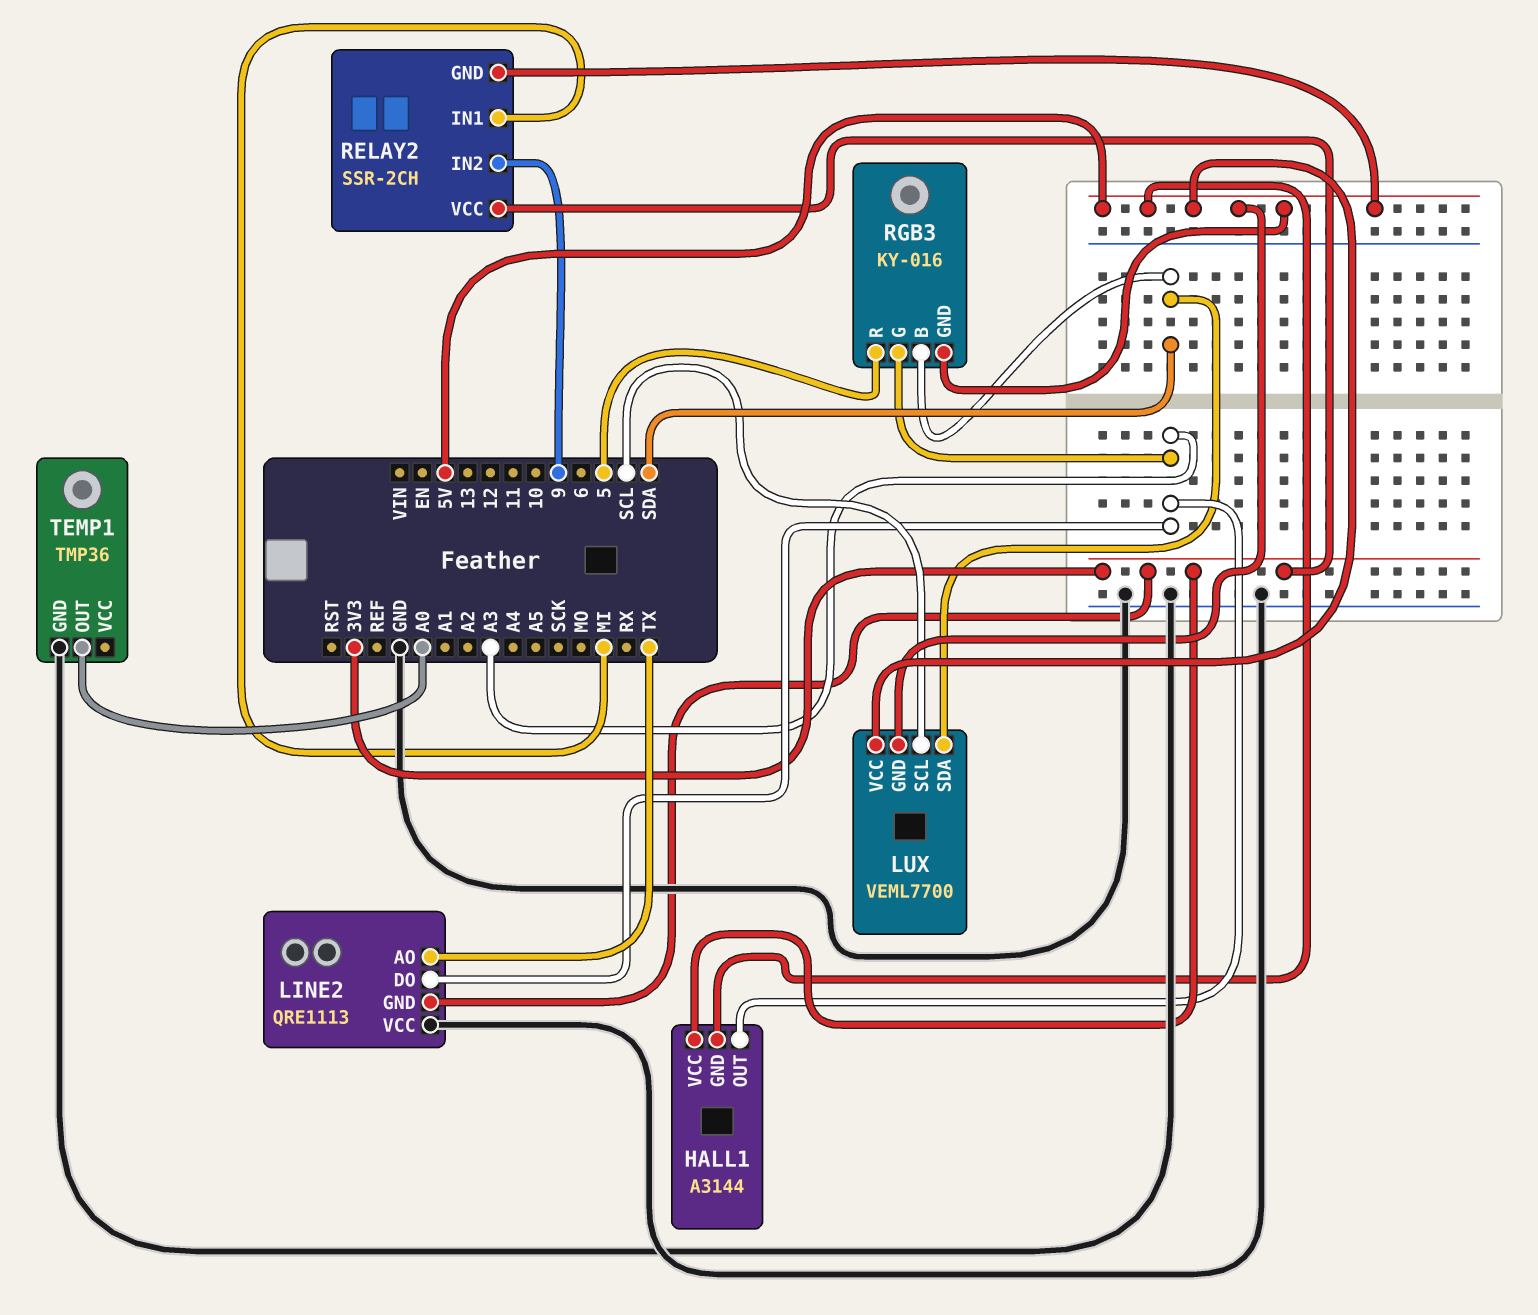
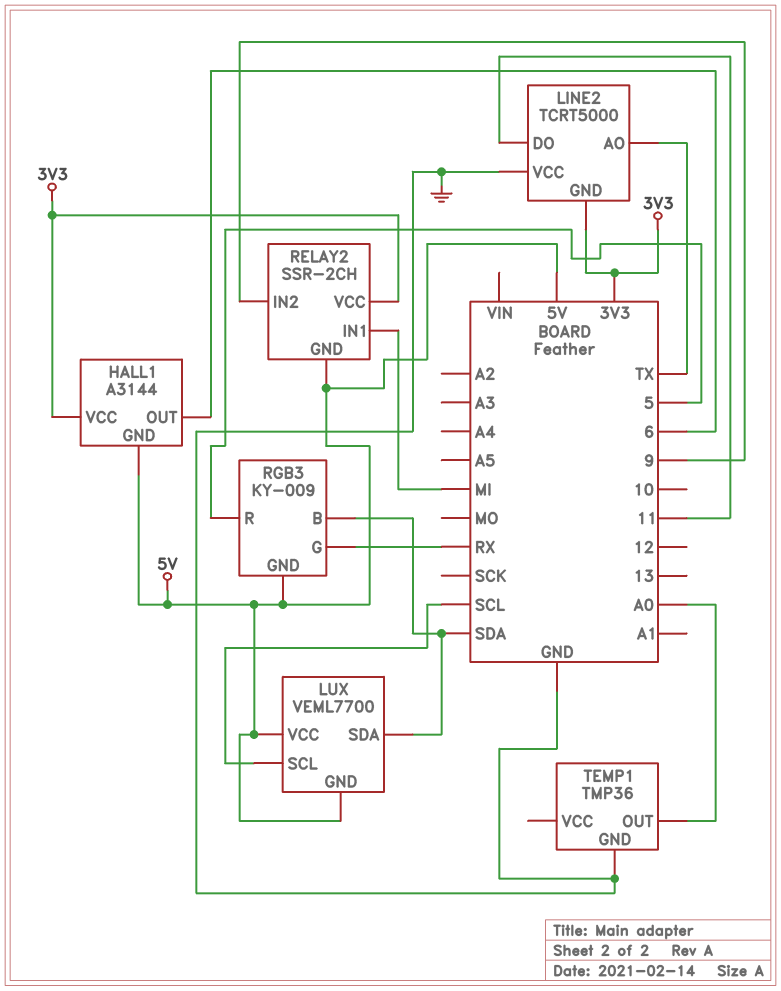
HALL1 pin OUT: A3 -> 6
LINE2: QRE1113 -> TCRT5000
LINE2 pin DO: A3 -> 11
RGB3: KY-016 -> KY-009
RGB3 pin G: A3 -> RX

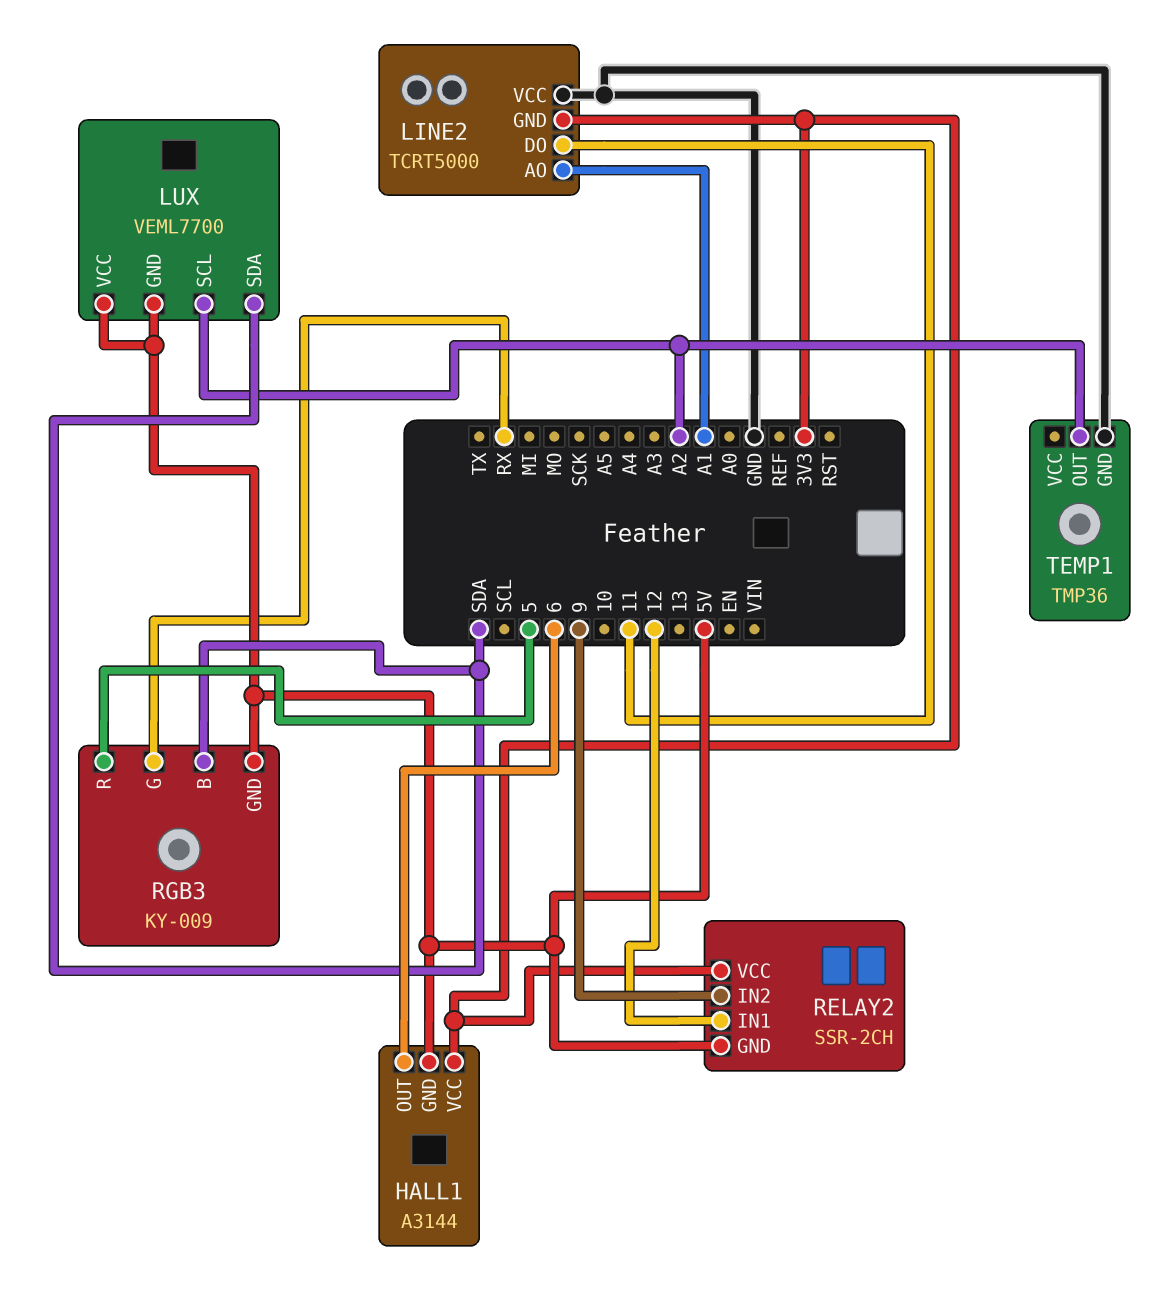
LINE2 pin AO: TX -> A1
LUX pin SCL: SCL -> A2
RELAY2 pin IN1: MI -> 12
TEMP1 pin OUT: A0 -> A2

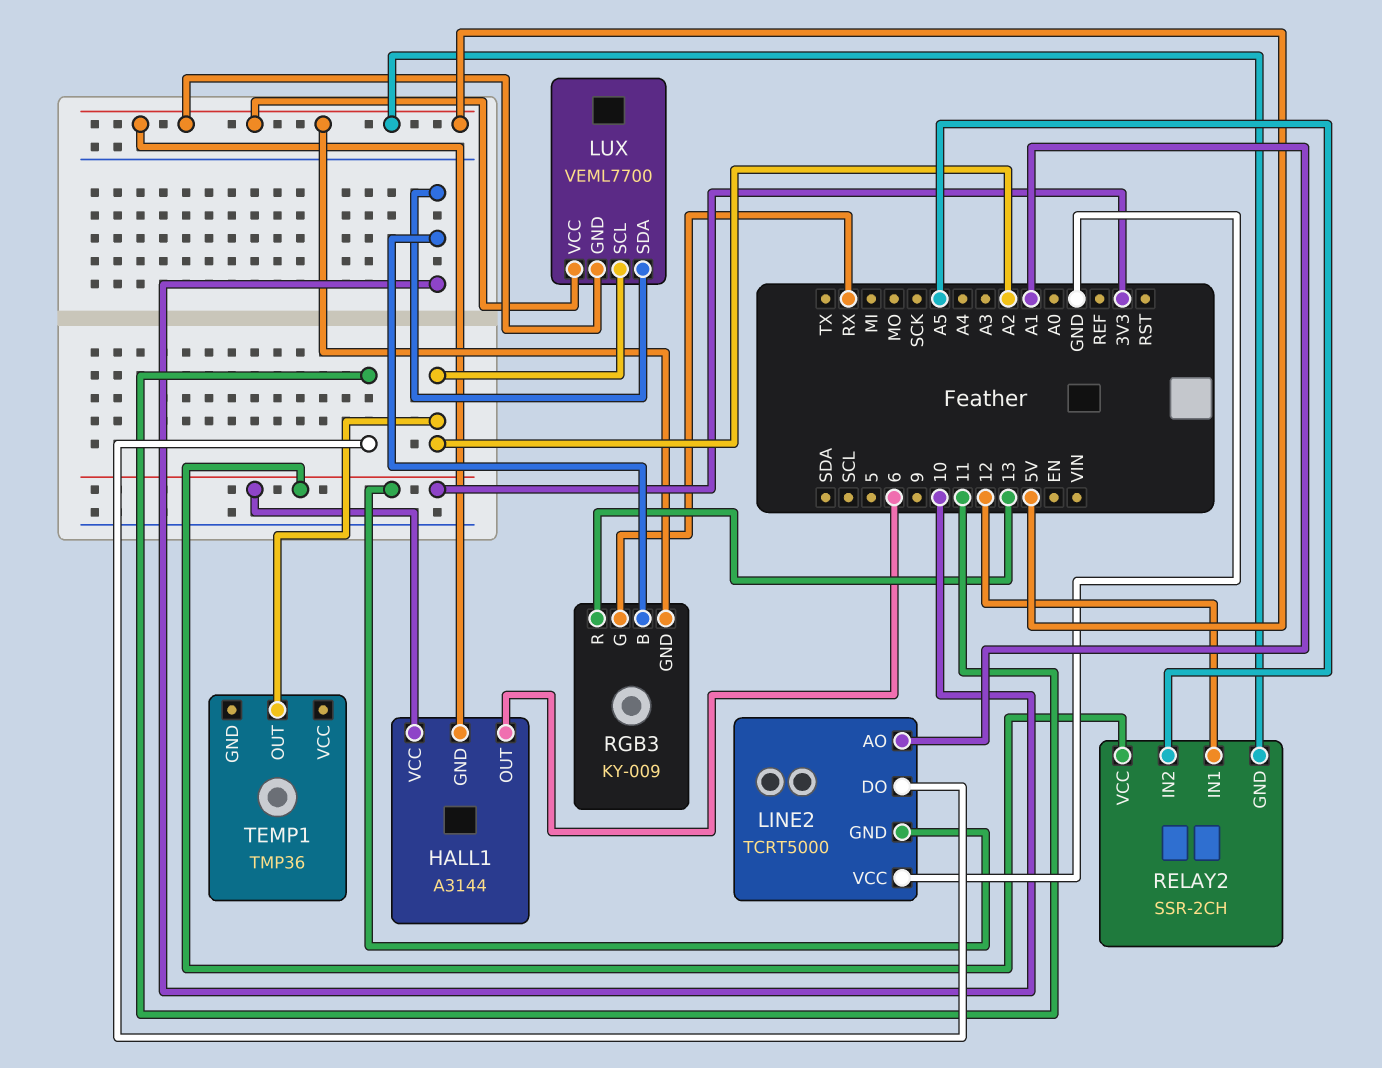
LUX pin SDA: SDA -> 10
RELAY2 pin IN2: 9 -> A5
RGB3 pin B: SDA -> 10
RGB3 pin R: 5 -> 13
TEMP1 pin GND: GND -> none

